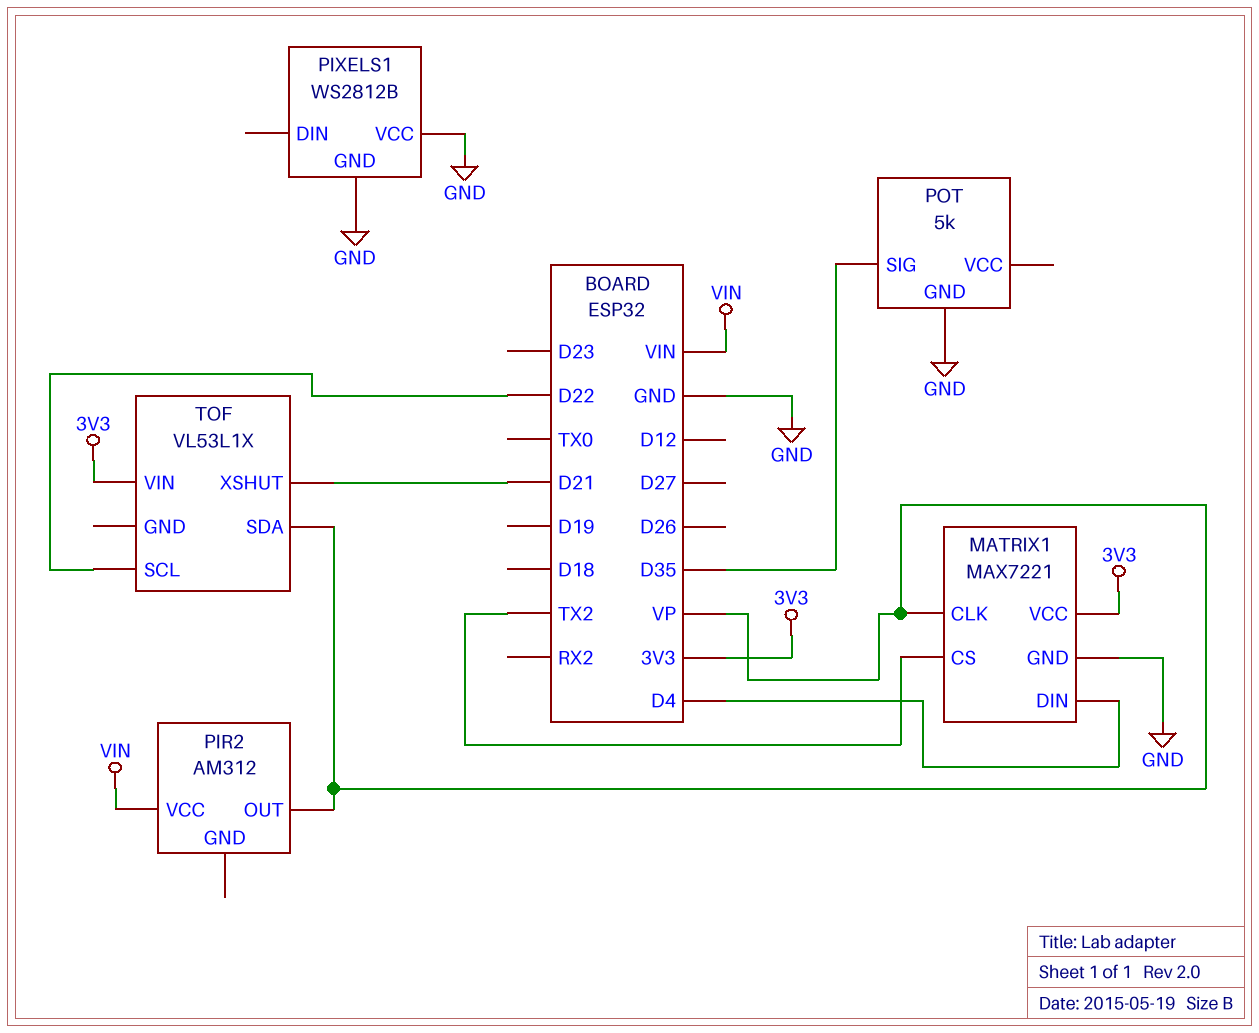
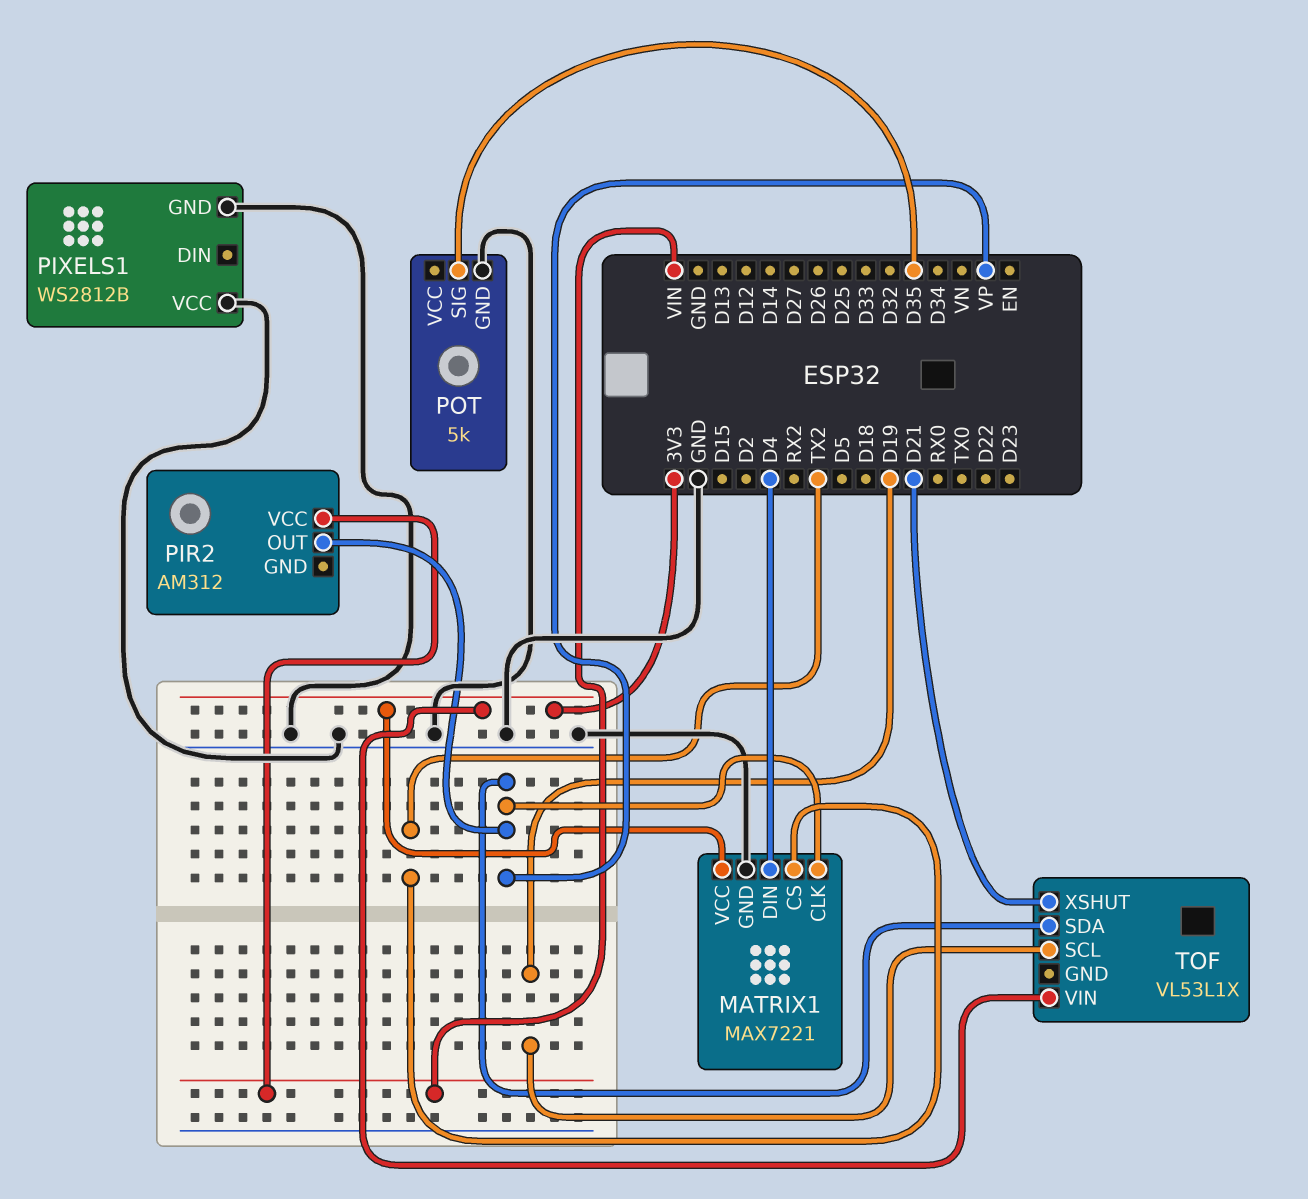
TOF pin SCL: D22 -> D19

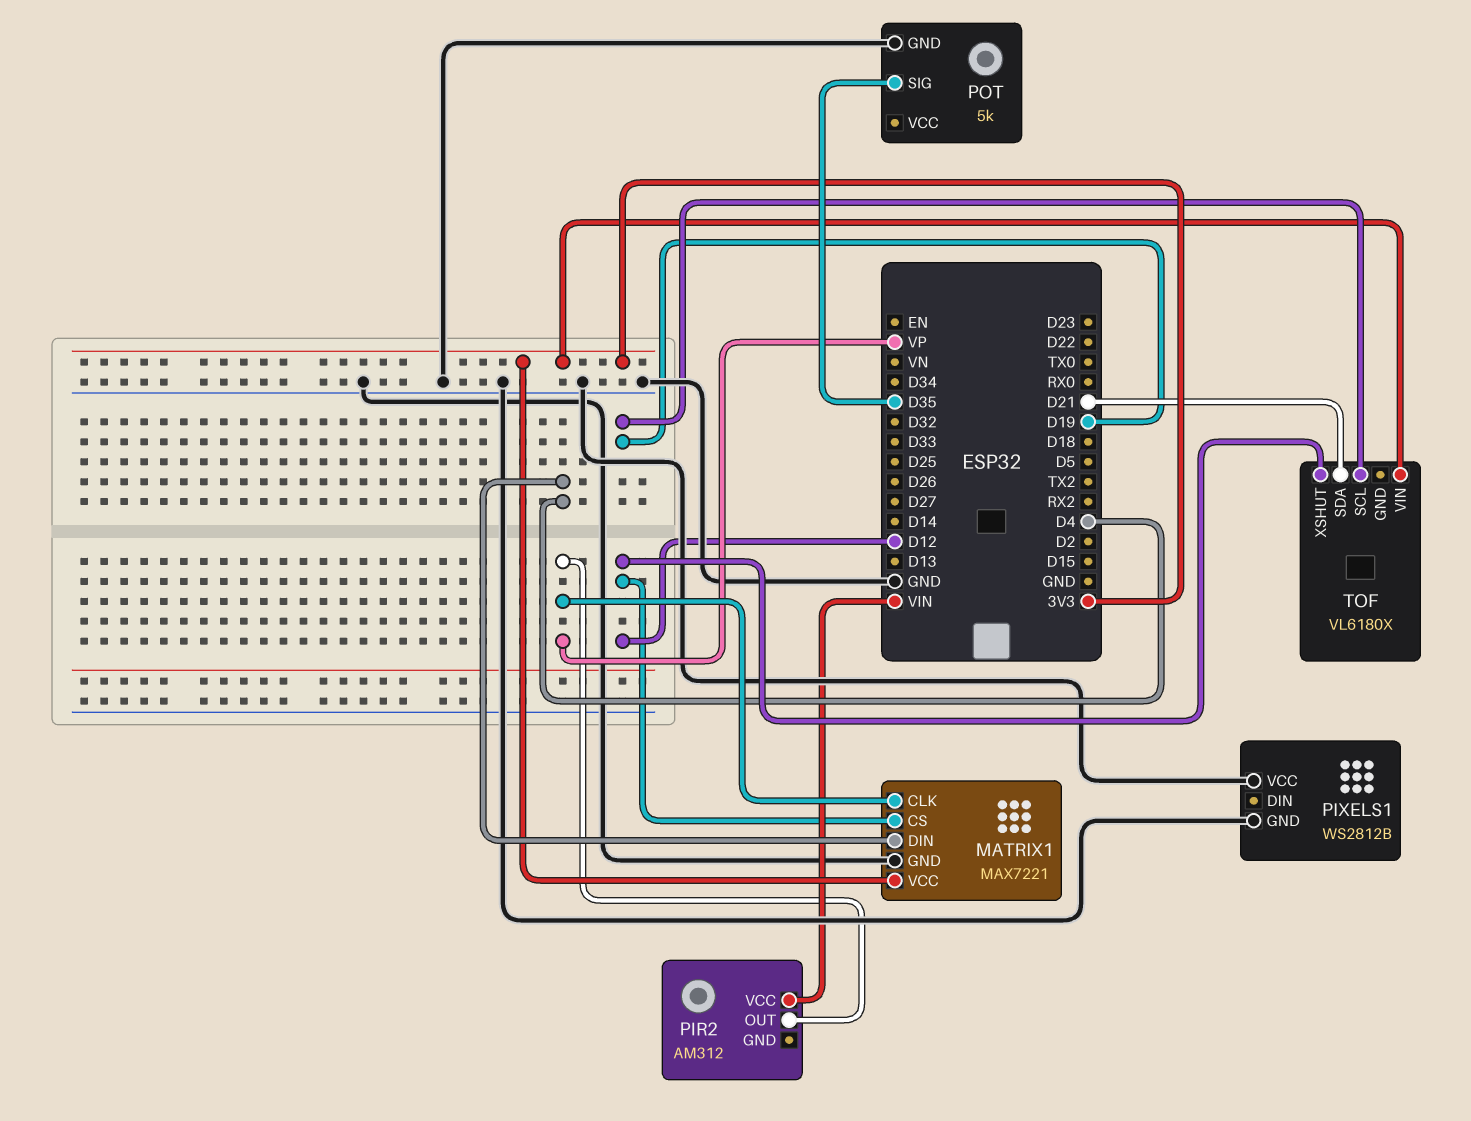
MATRIX1 pin CS: TX2 -> D12
TOF: VL53L1X -> VL6180X
TOF pin SDA: VP -> D21
TOF pin XSHUT: D21 -> D12

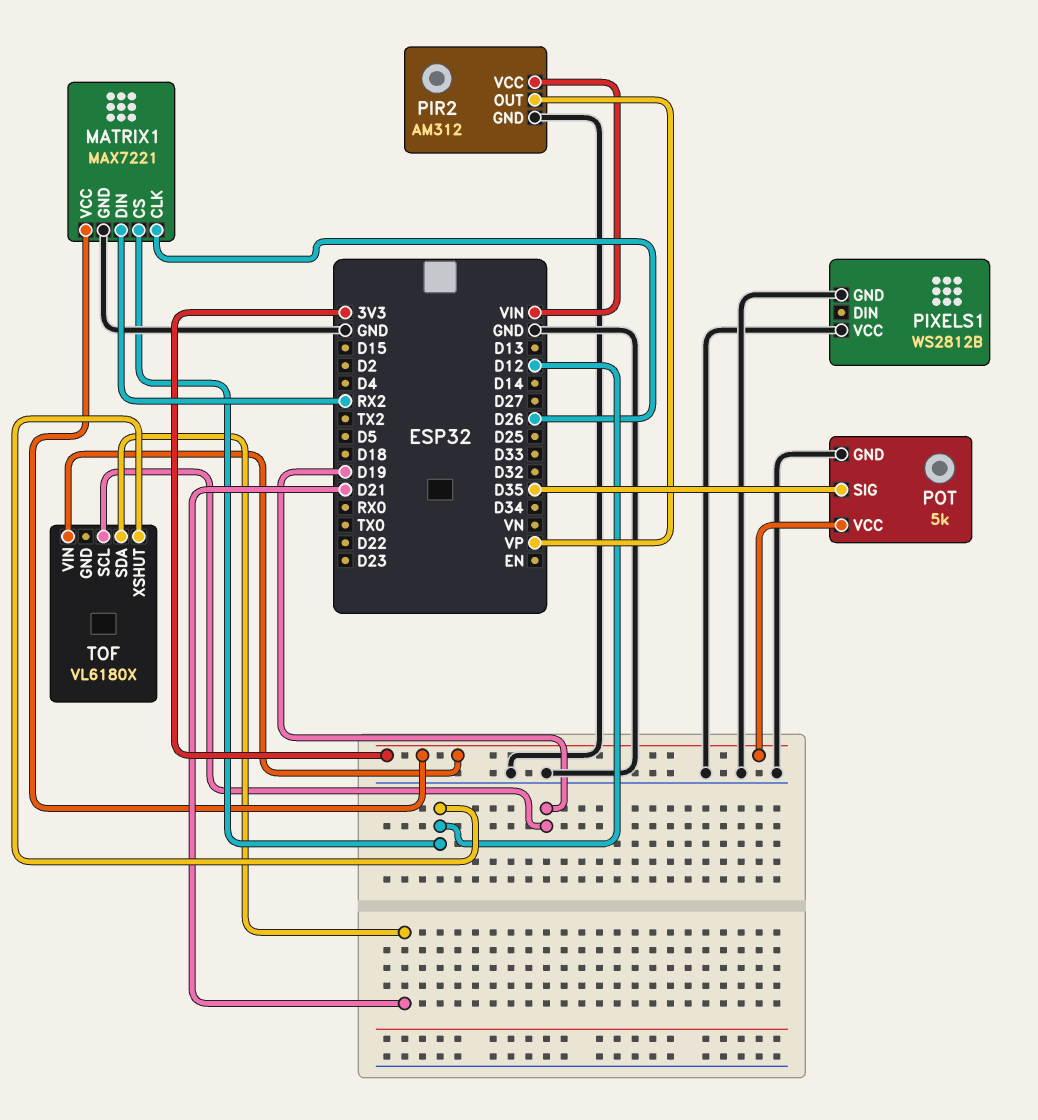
MATRIX1 pin CLK: VP -> D26
MATRIX1 pin DIN: D4 -> RX2
PIR2 pin GND: none -> GND
POT pin VCC: none -> 3V3

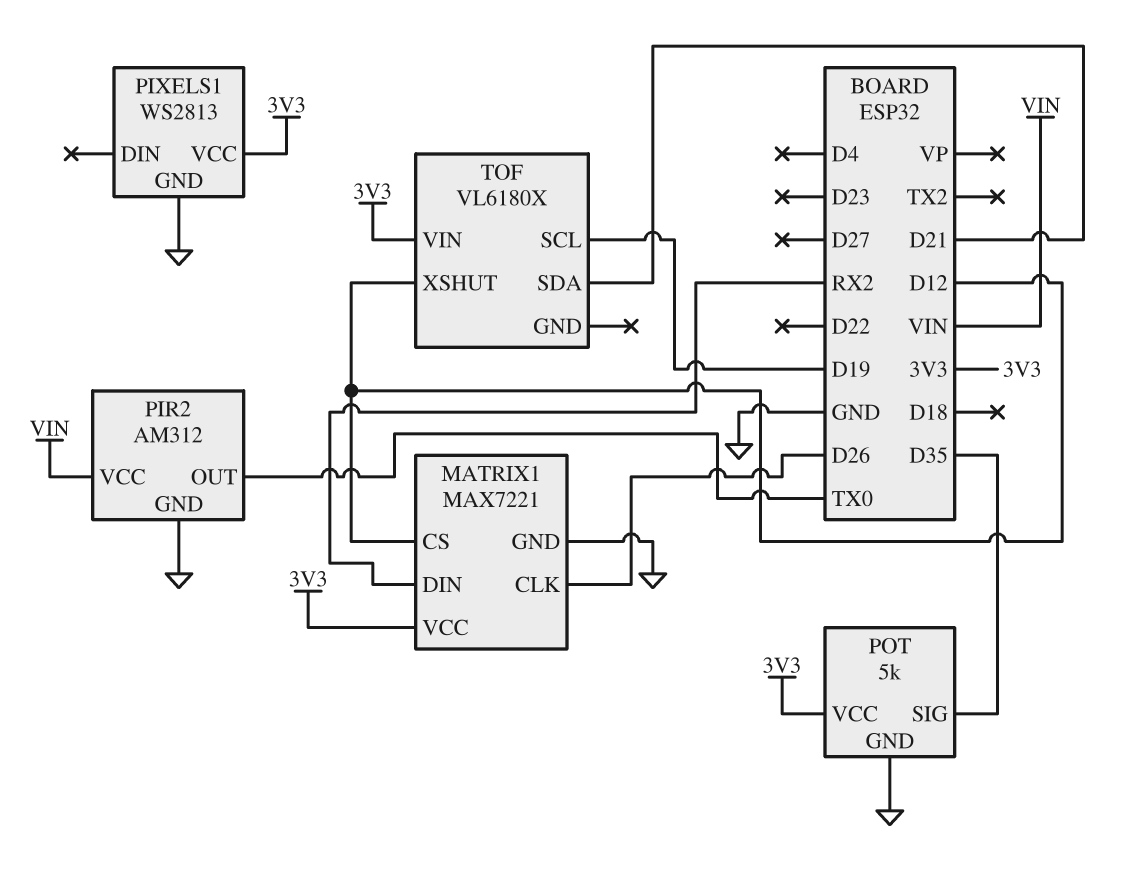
PIR2 pin OUT: VP -> TX0
PIXELS1: WS2812B -> WS2813
PIXELS1 pin VCC: GND -> 3V3

